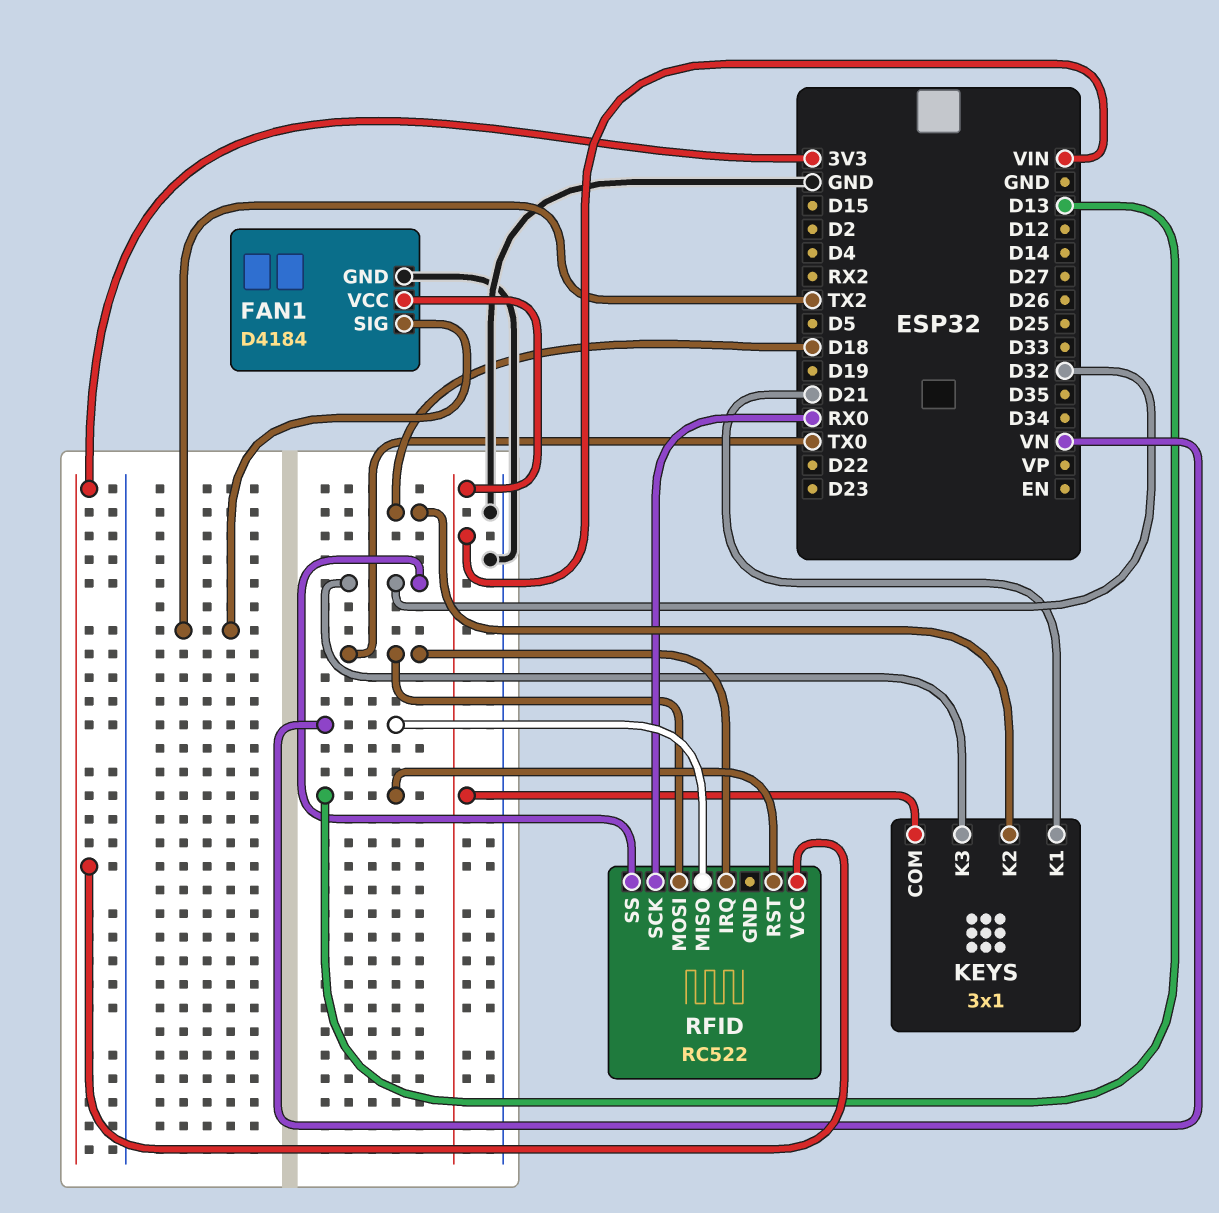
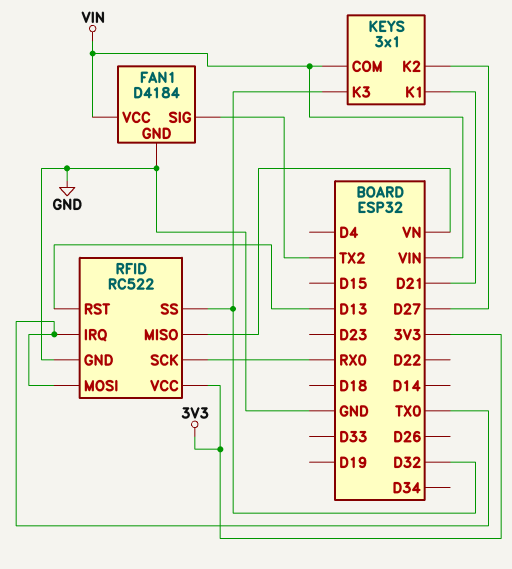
KEYS pin K2: D18 -> D27
RFID pin GND: none -> GND

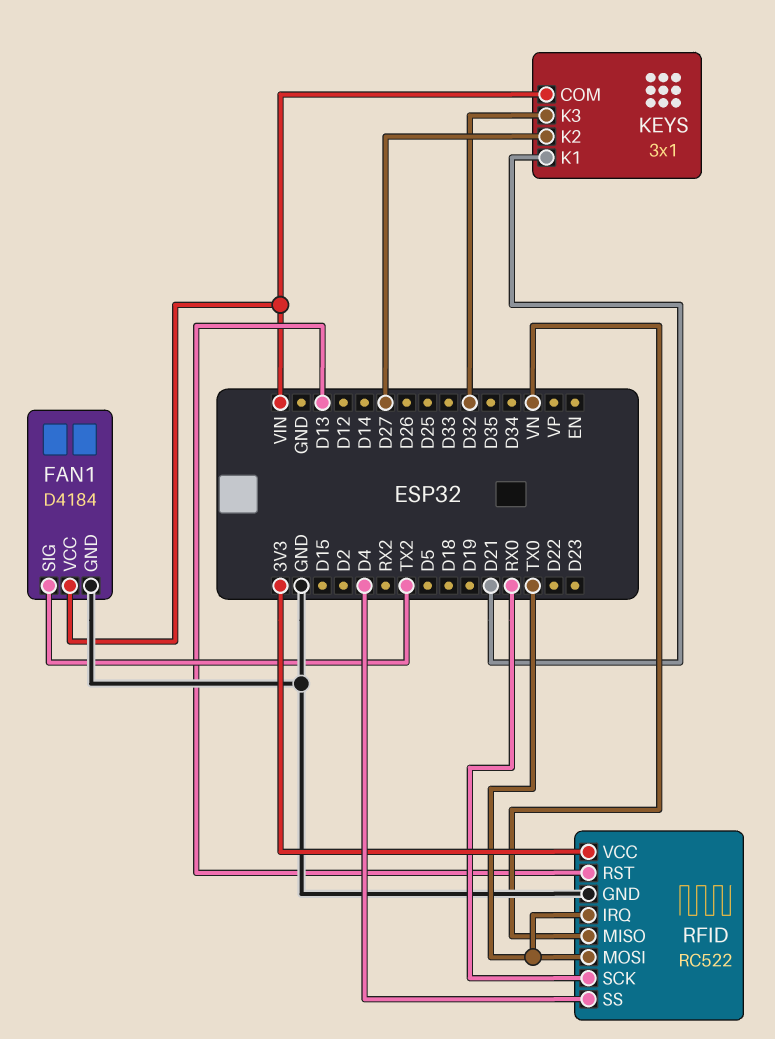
RFID pin SS: D32 -> D4

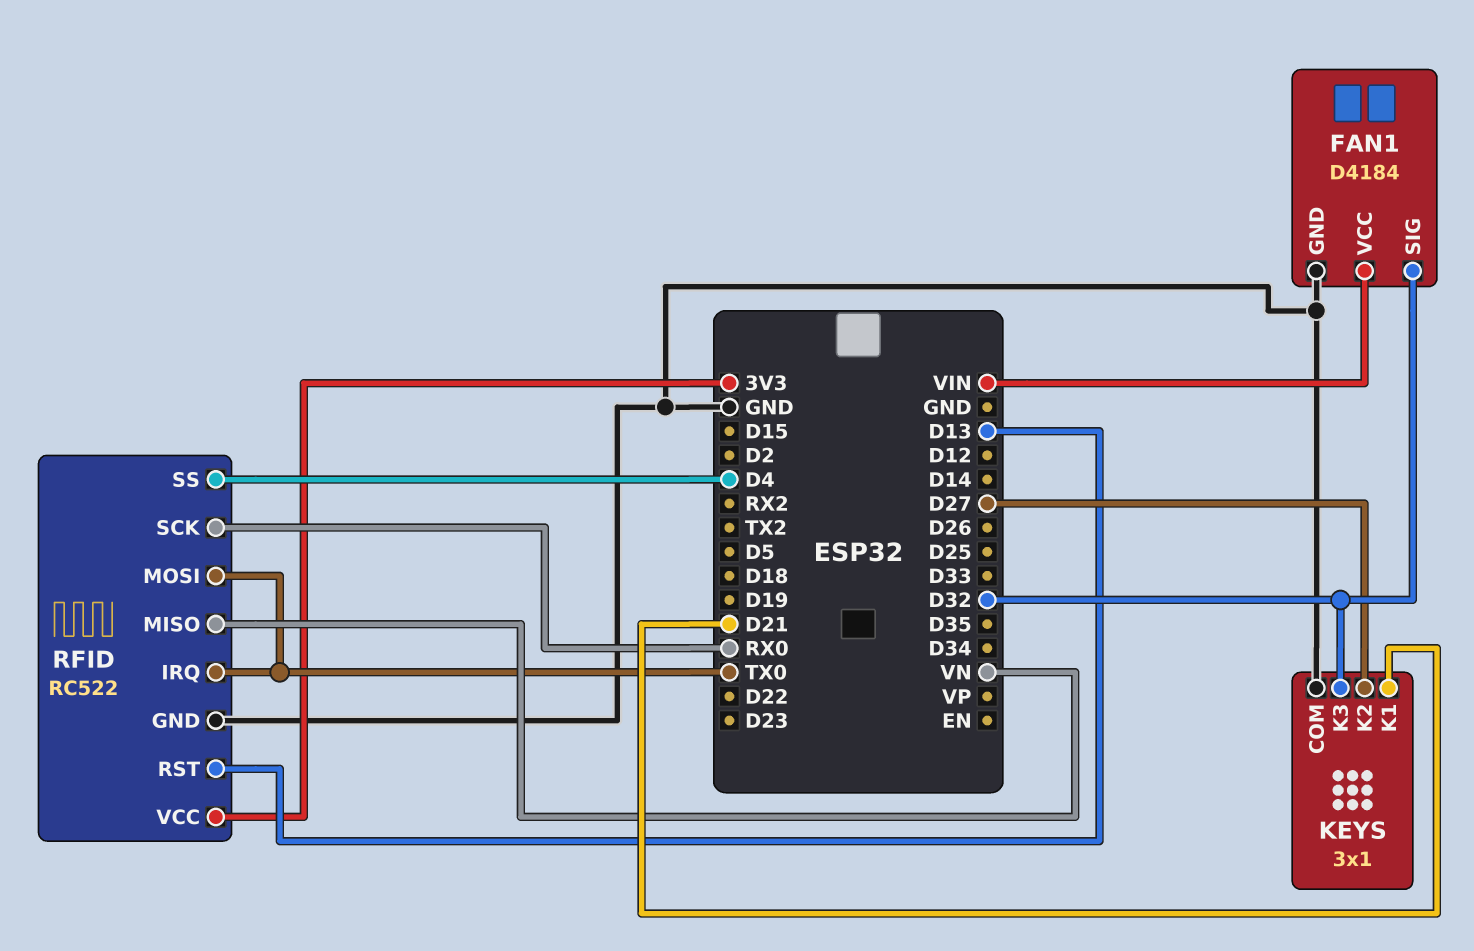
FAN1 pin SIG: TX2 -> D32
KEYS pin COM: VIN -> GND

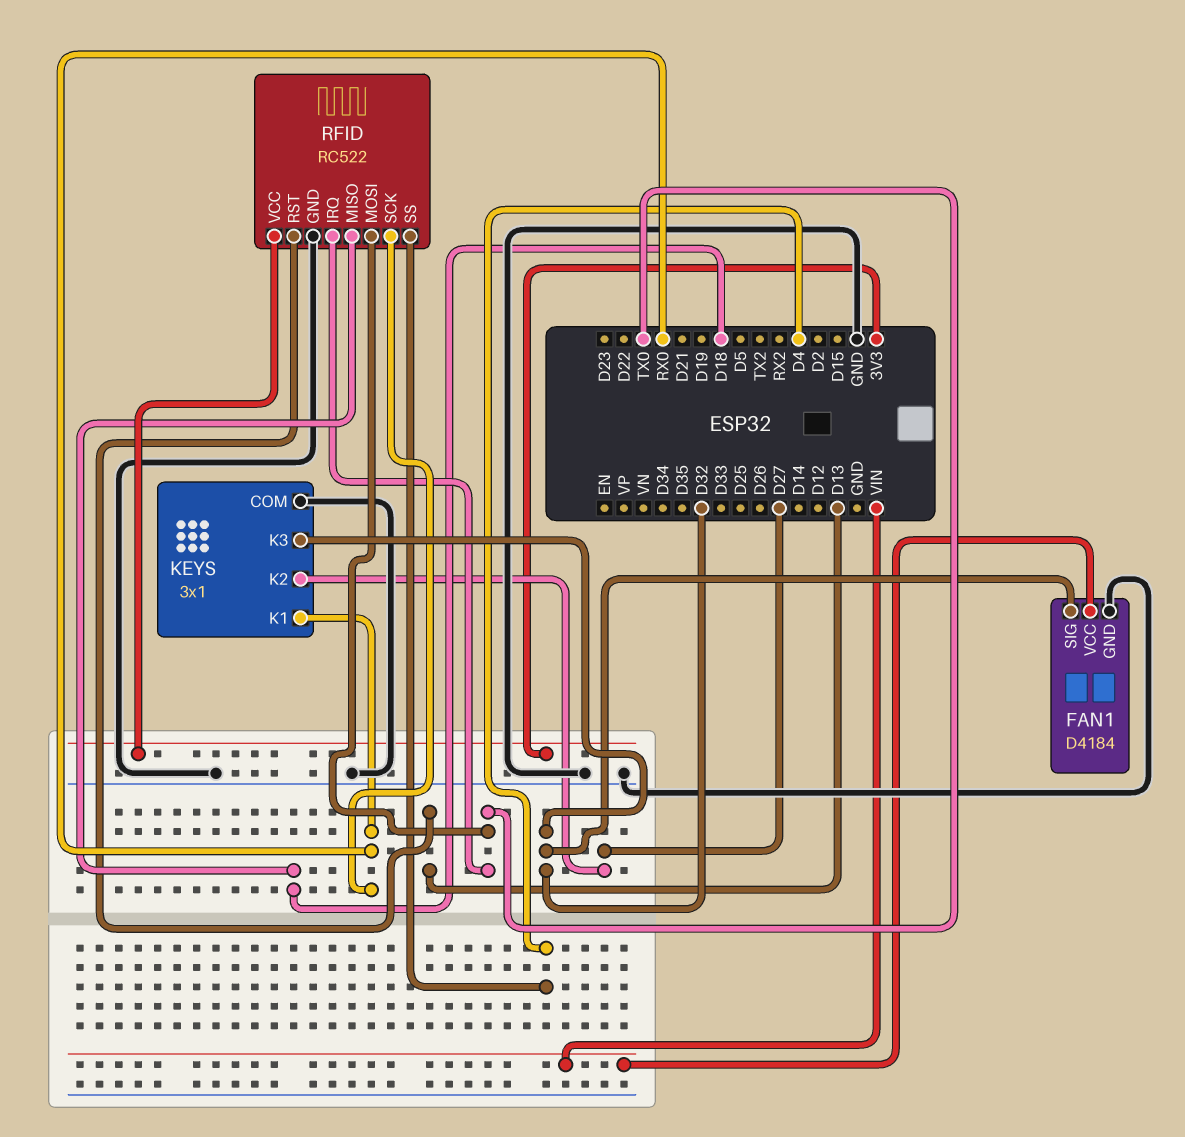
KEYS pin K1: D21 -> RX0
RFID pin MISO: VN -> D18

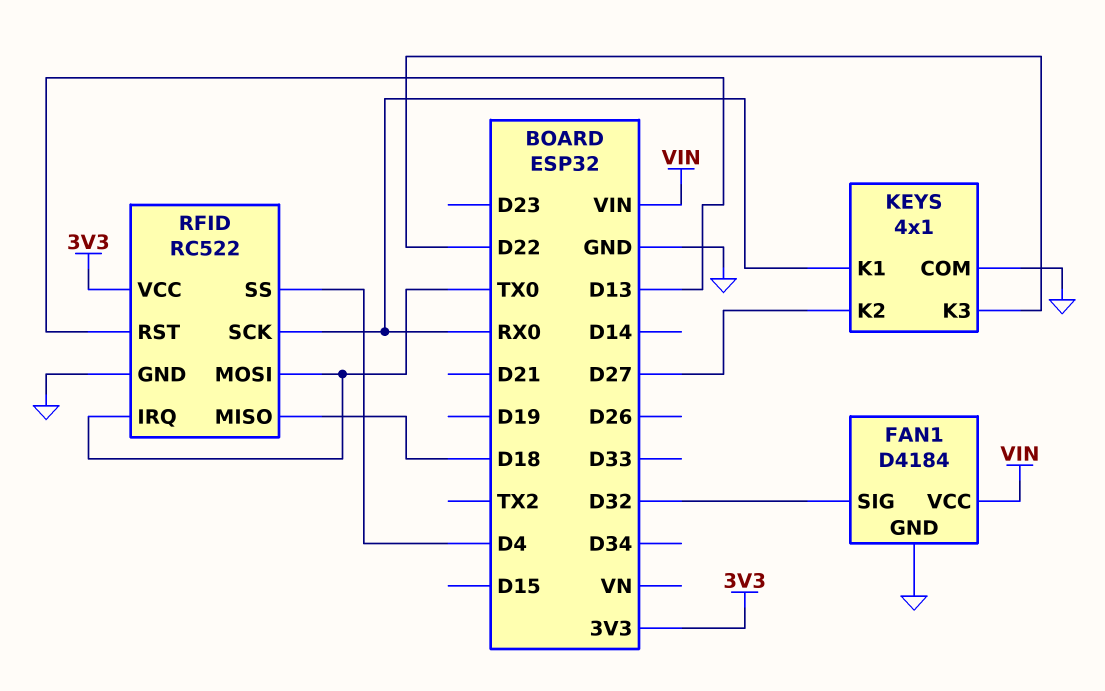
KEYS: 3x1 -> 4x1
KEYS pin K3: D32 -> D22

